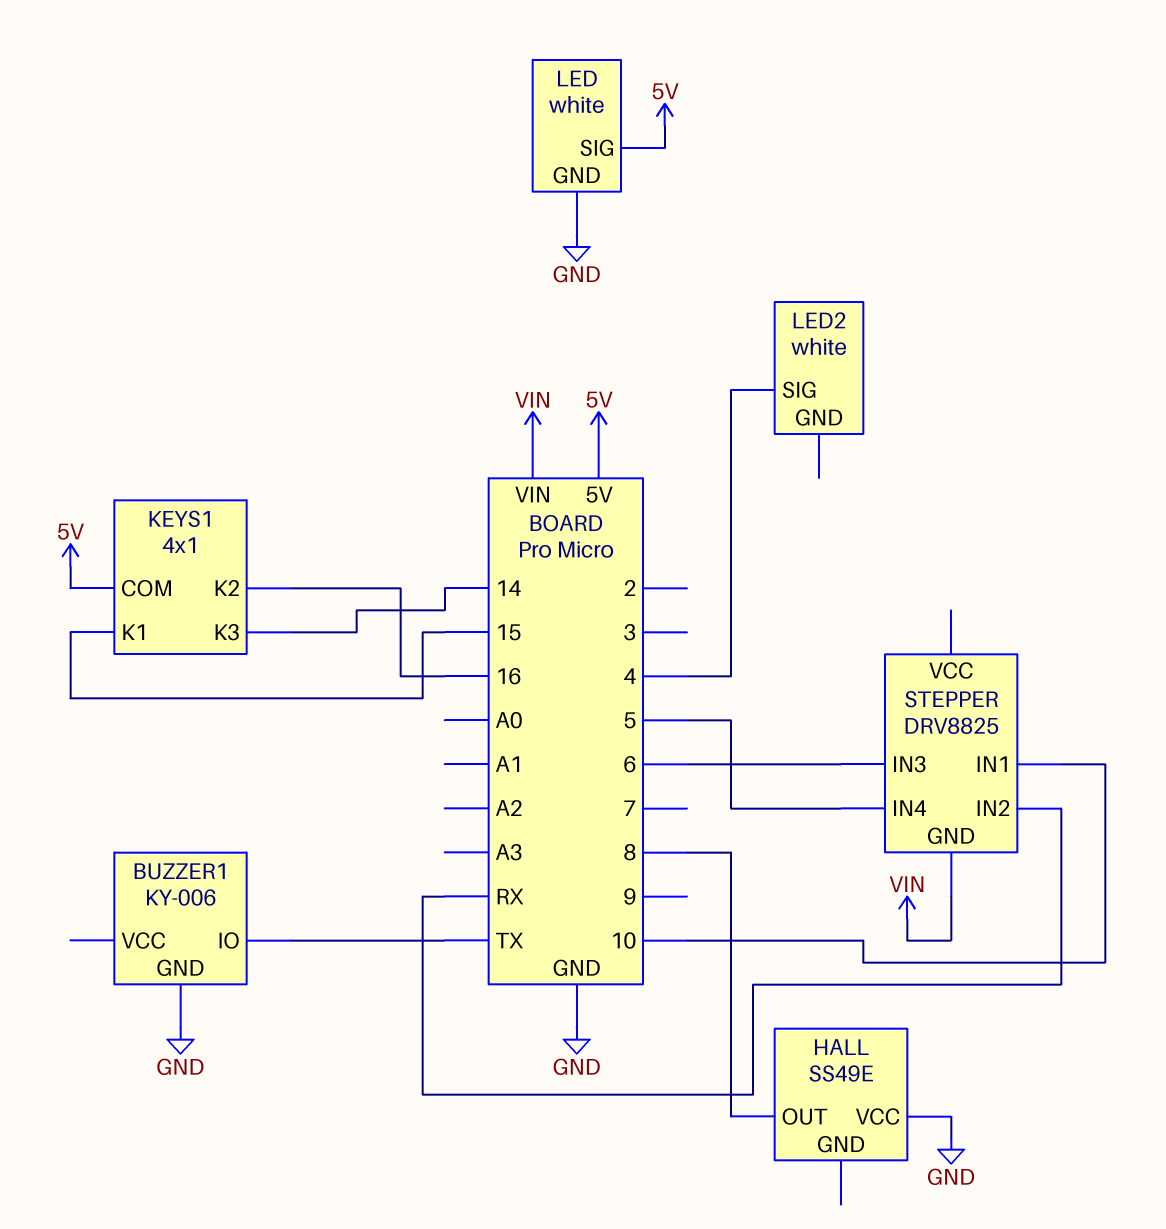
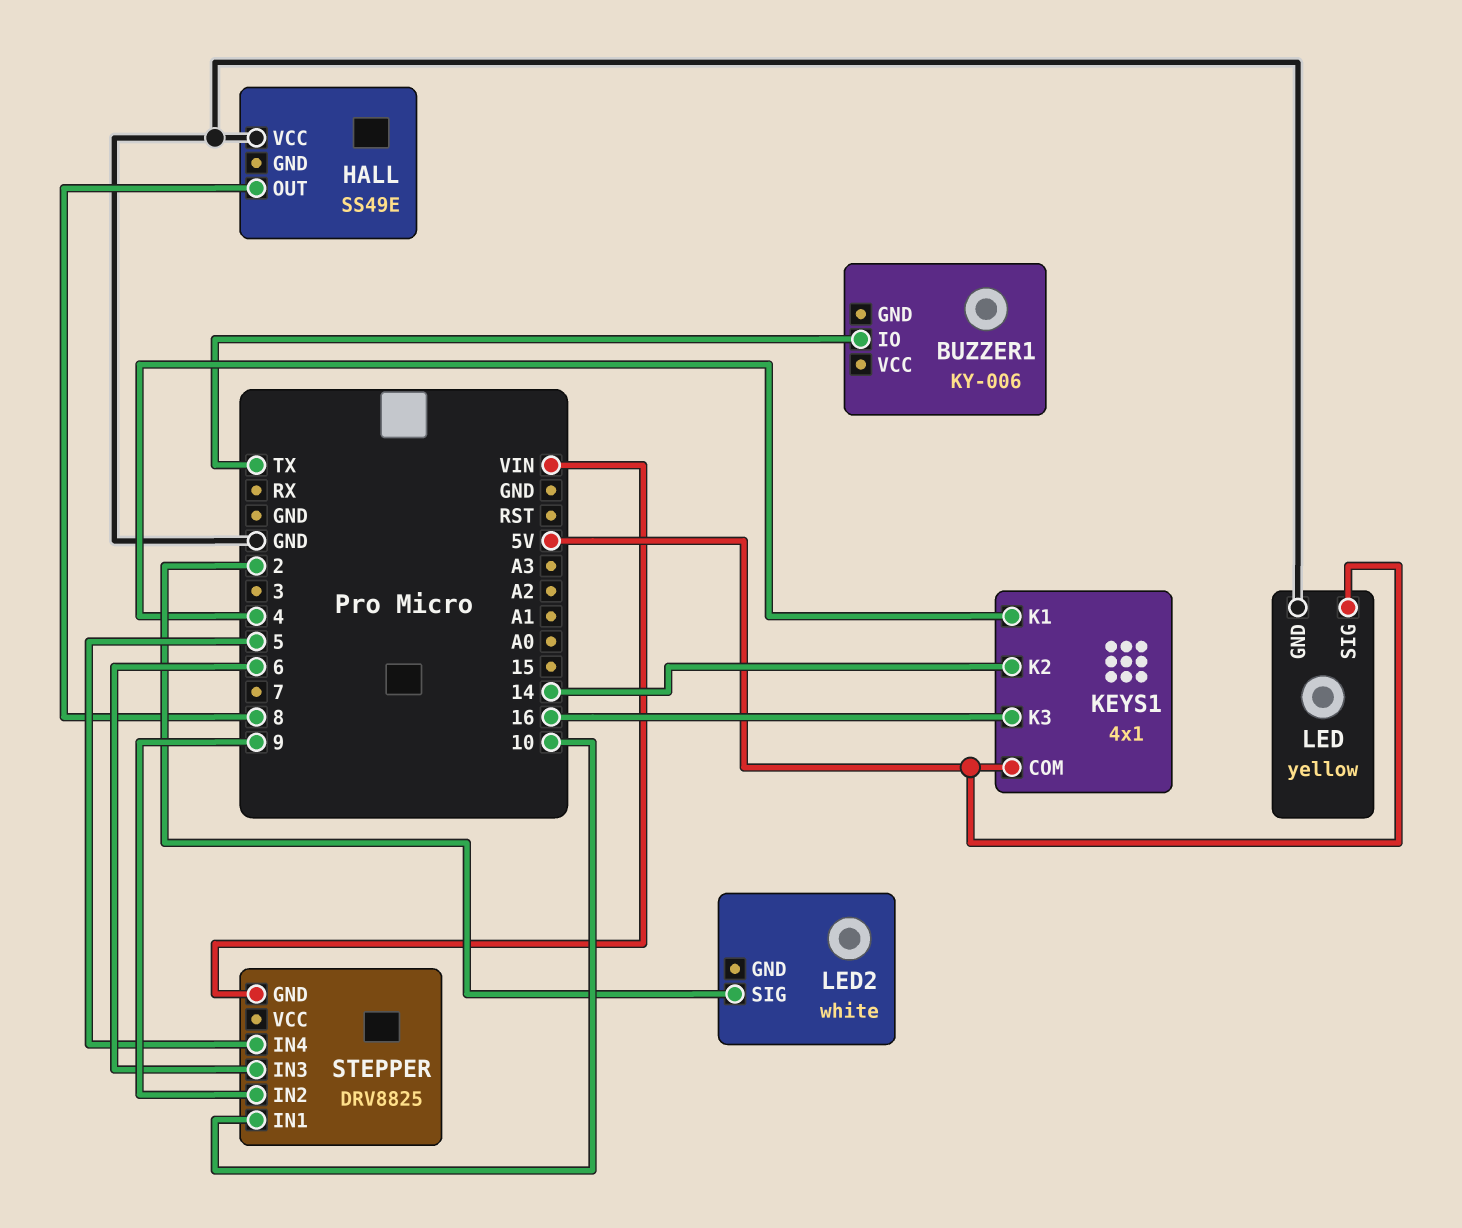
BUZZER1 pin GND: GND -> none
KEYS1 pin K1: 15 -> 4
KEYS1 pin K2: 16 -> 14
KEYS1 pin K3: 14 -> 16
LED: white -> yellow
LED2 pin SIG: 4 -> 2
STEPPER pin IN2: RX -> 9

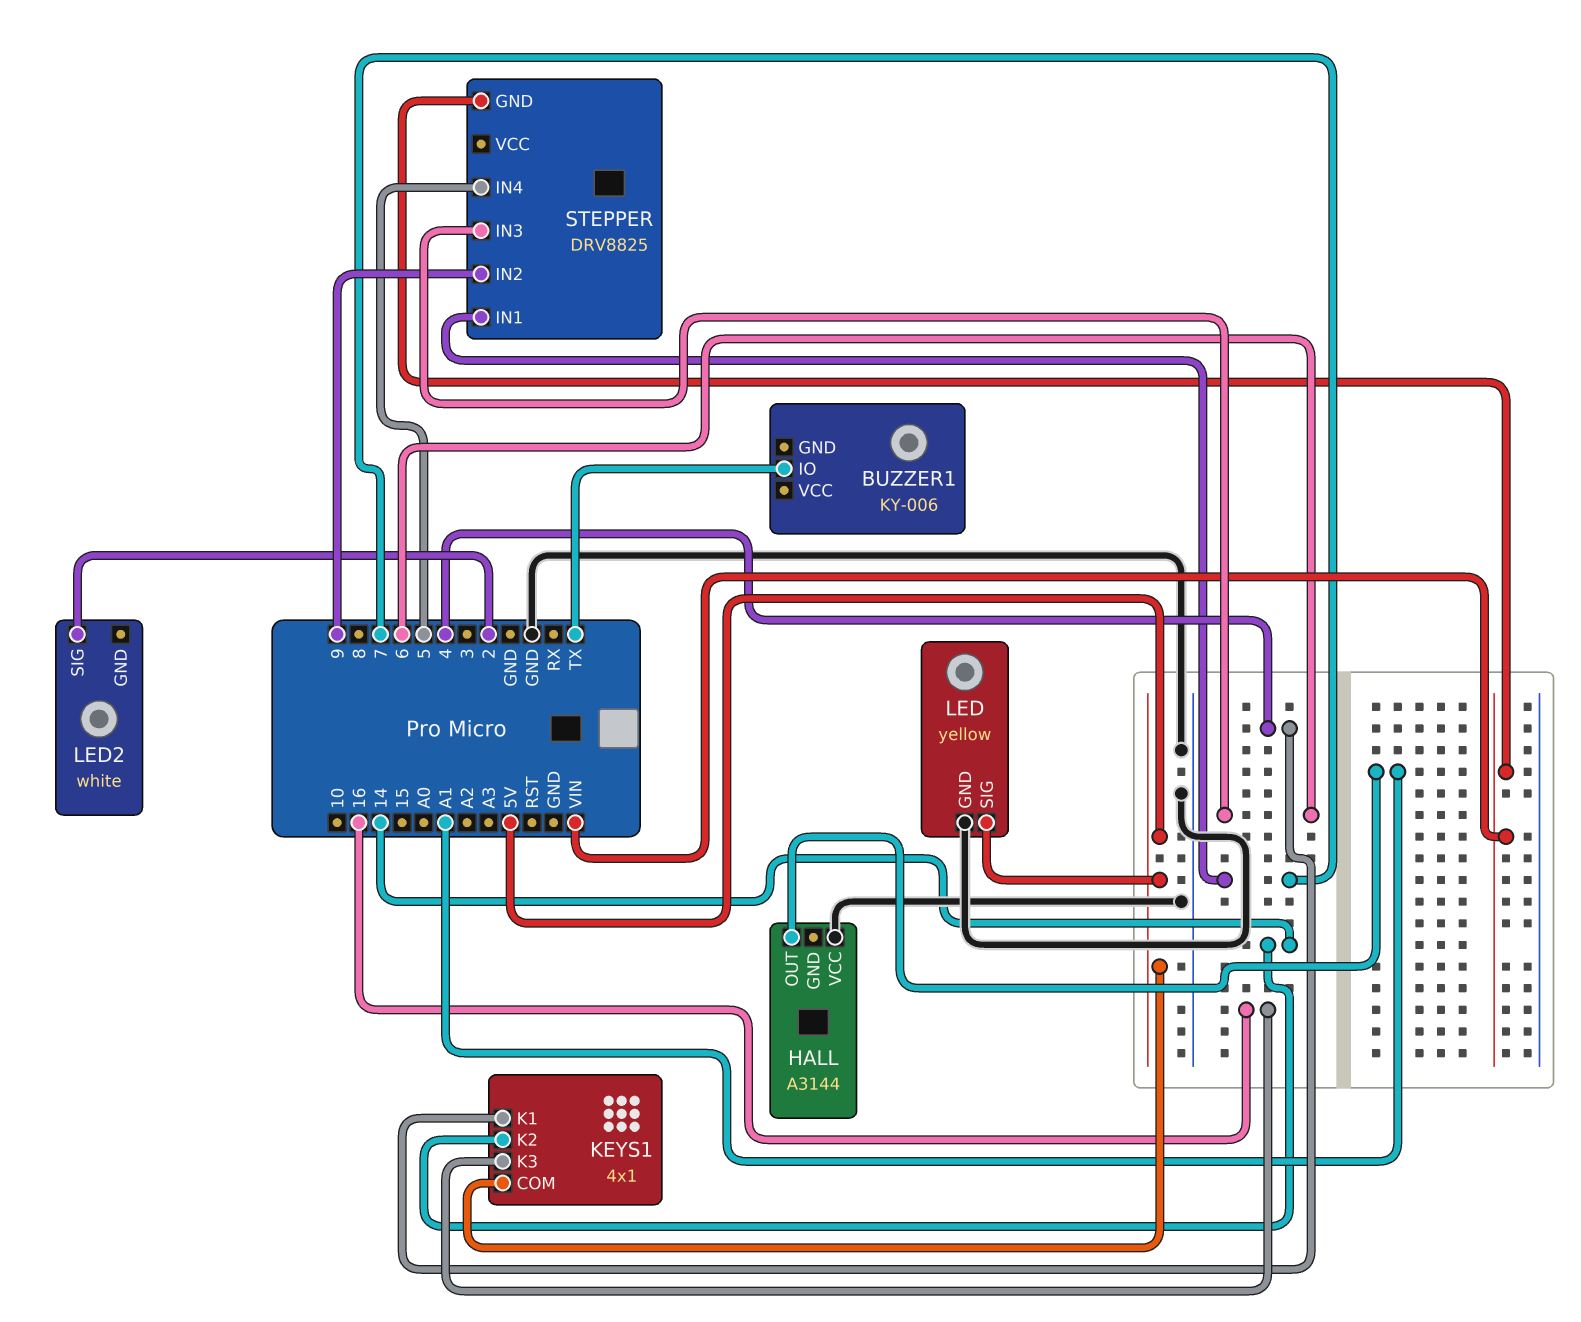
HALL: SS49E -> A3144
HALL pin OUT: 8 -> A1
STEPPER pin IN1: 10 -> 7

